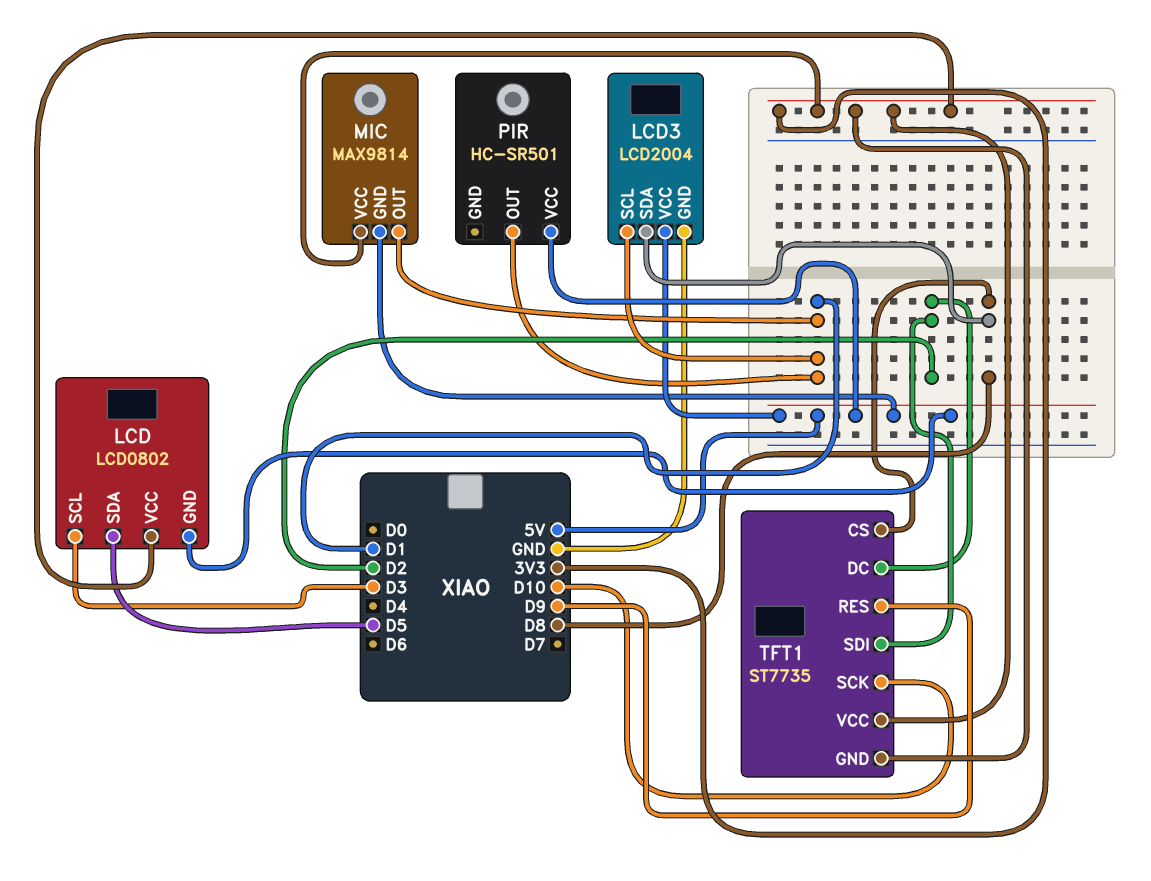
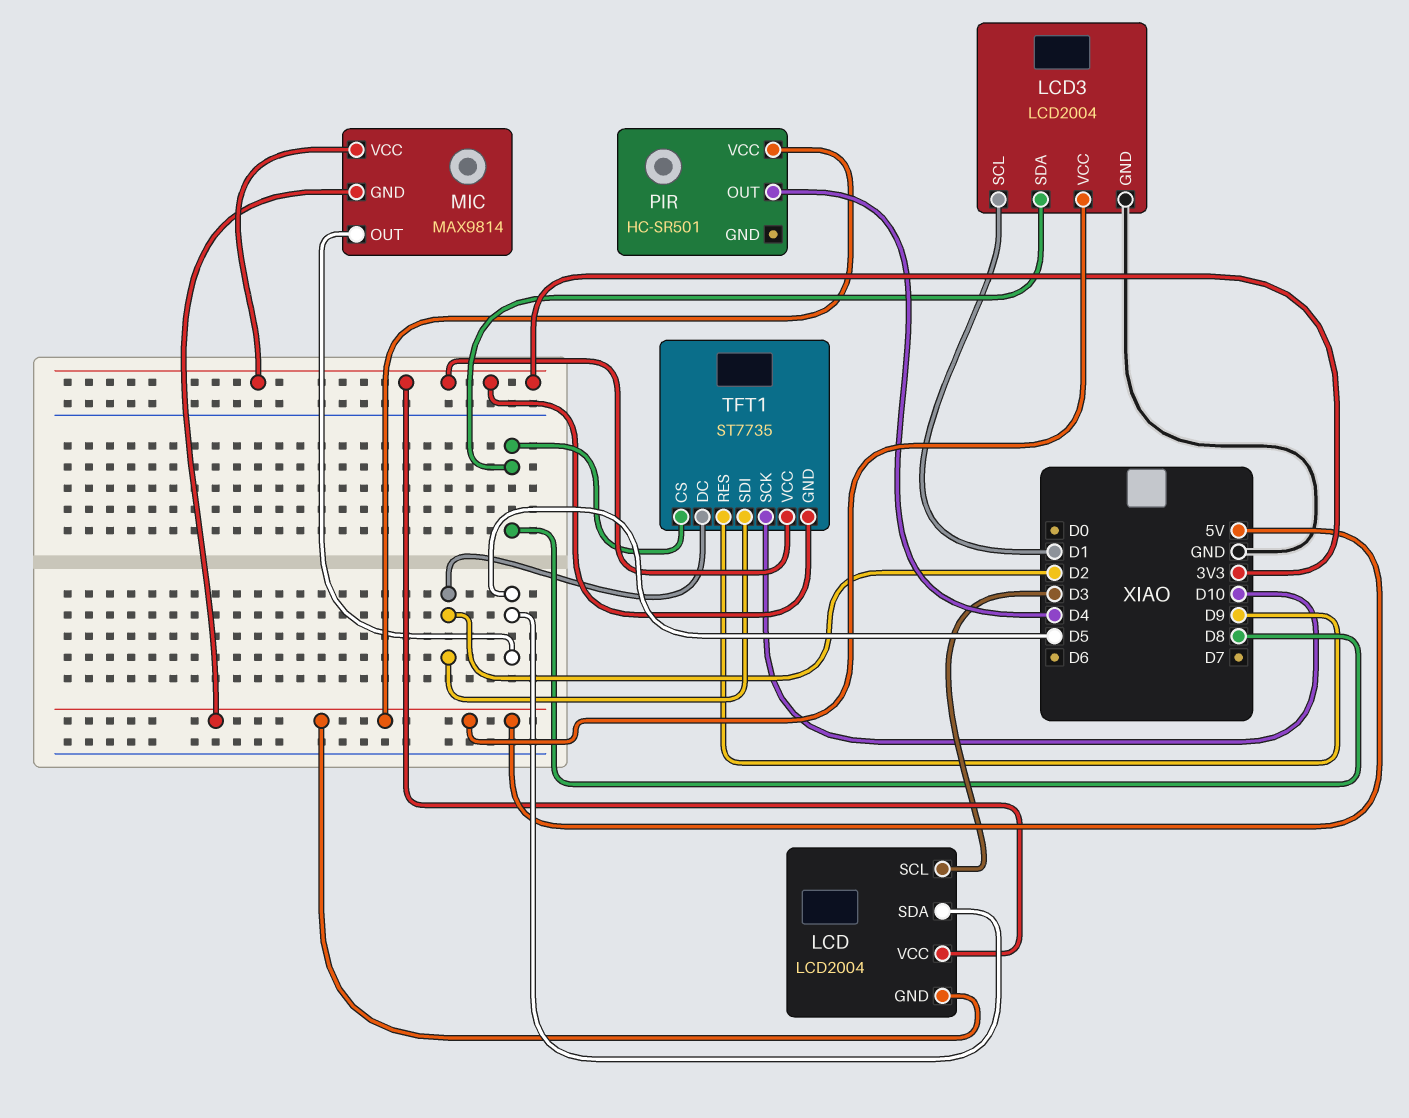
LCD: LCD0802 -> LCD2004
MIC pin OUT: D1 -> D5
PIR pin OUT: D1 -> D4

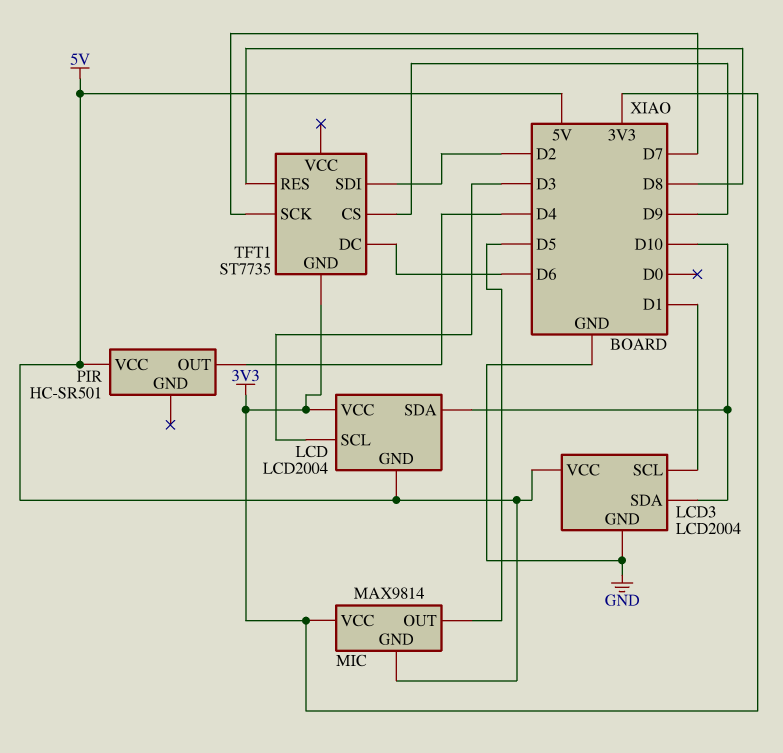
LCD pin SDA: D5 -> D10
LCD3 pin SDA: D8 -> D10
TFT1 pin CS: D8 -> D9
TFT1 pin DC: D2 -> D6
TFT1 pin RES: D9 -> D8
TFT1 pin SCK: D10 -> D7
TFT1 pin VCC: 3V3 -> none

